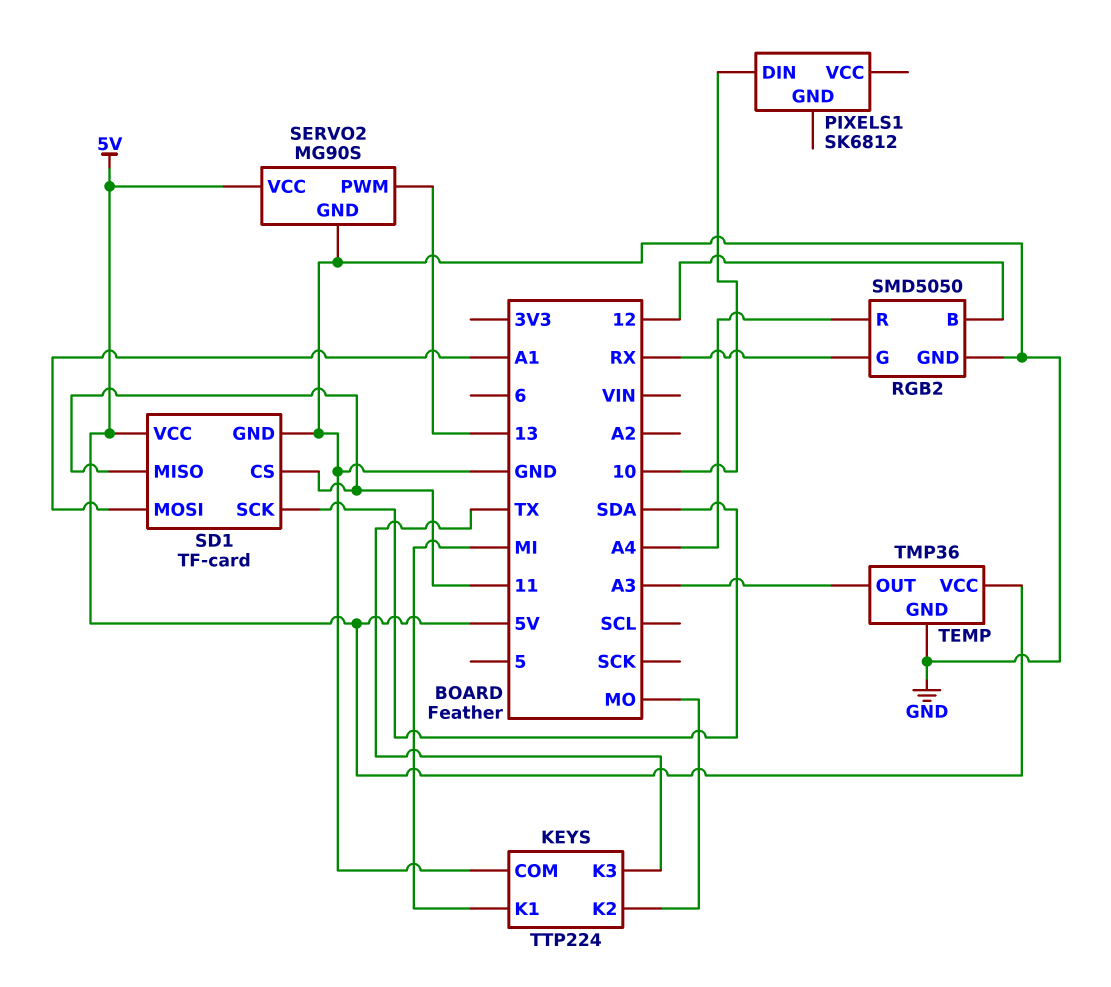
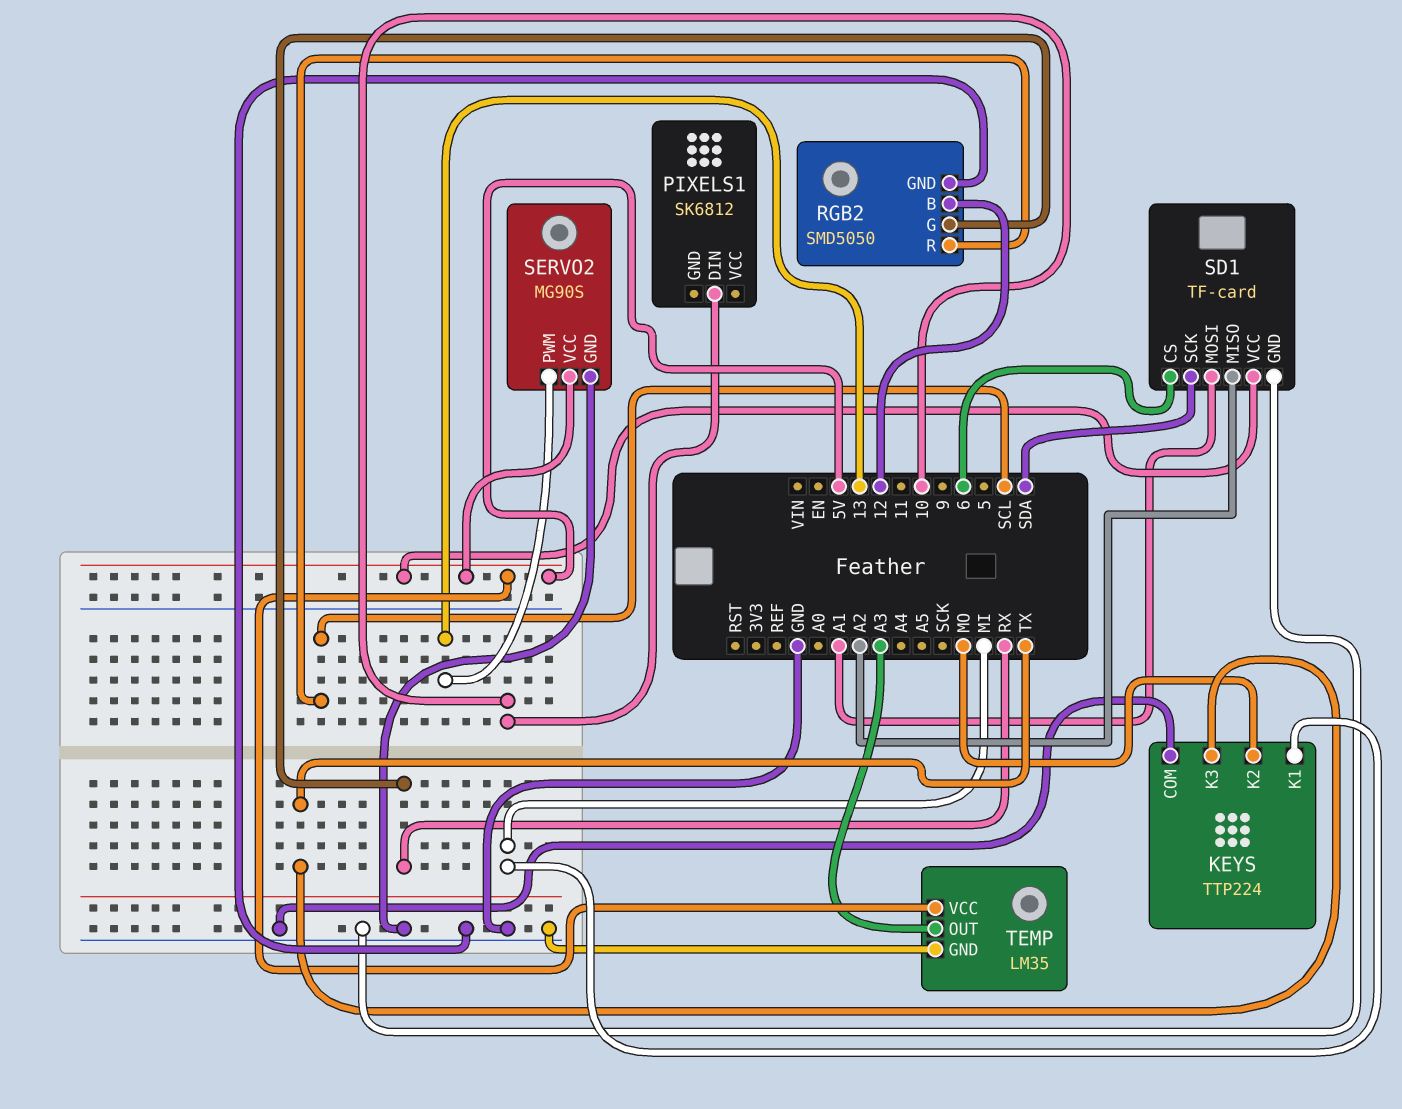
RGB2 pin R: A4 -> SCL
SD1 pin CS: 11 -> 6
SD1 pin MISO: 11 -> A2
TEMP: TMP36 -> LM35

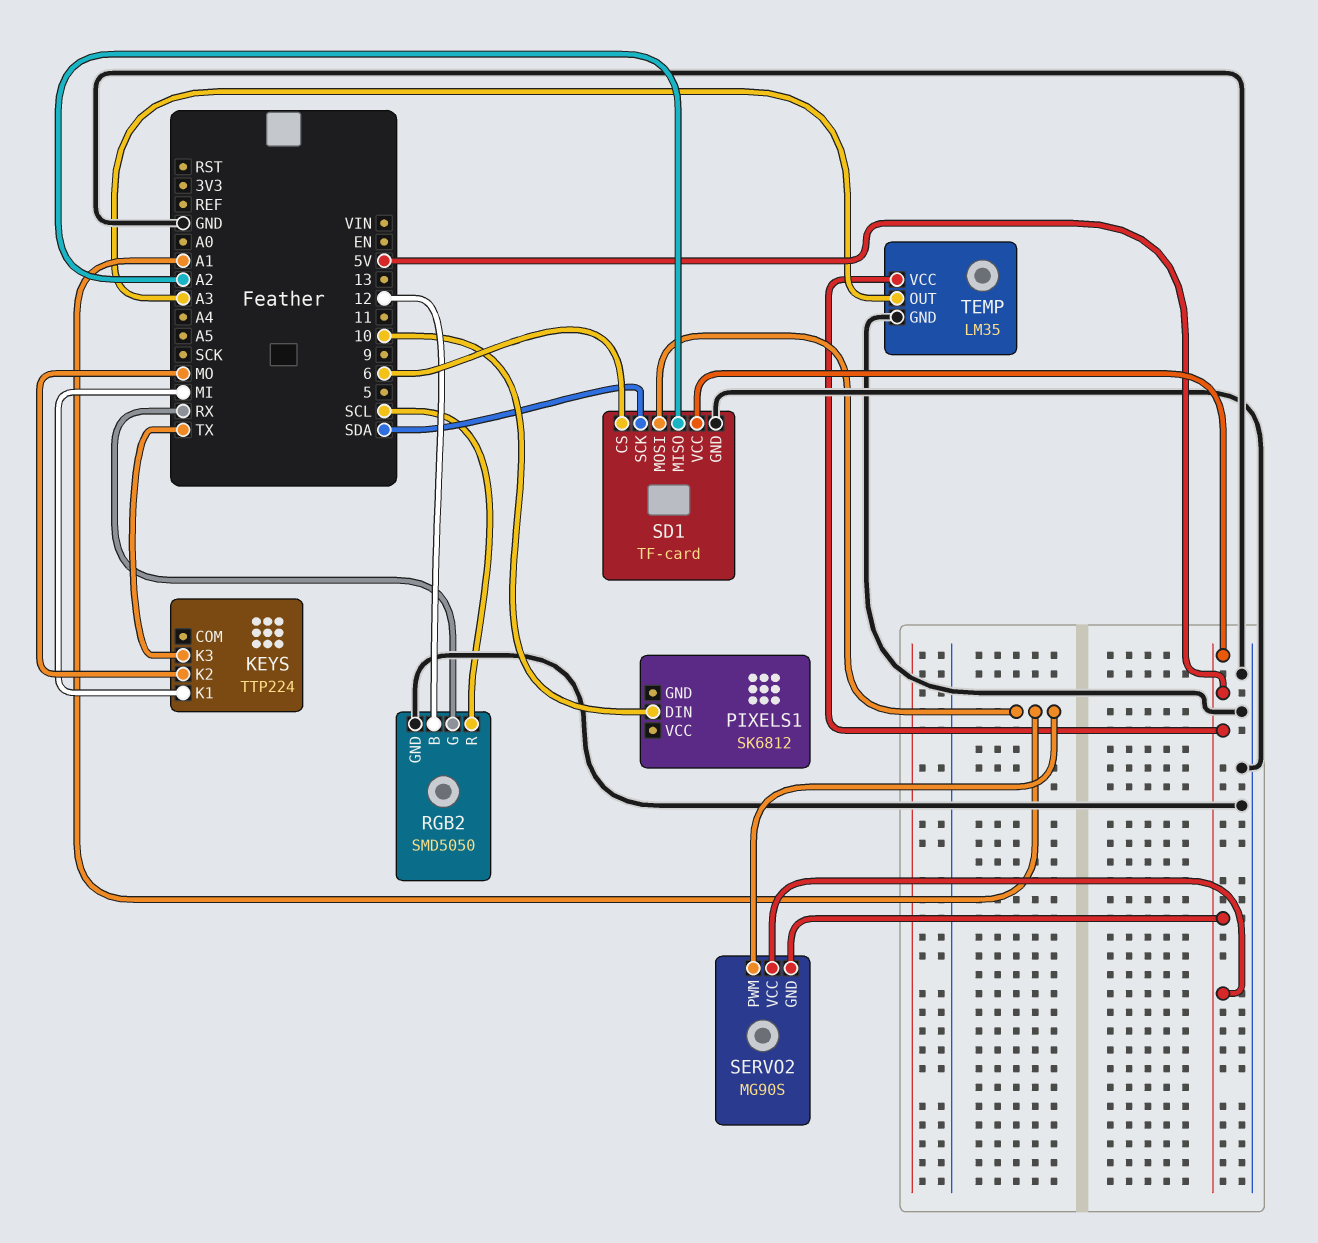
KEYS pin COM: GND -> none
SERVO2 pin GND: GND -> 5V
SERVO2 pin PWM: 13 -> A1

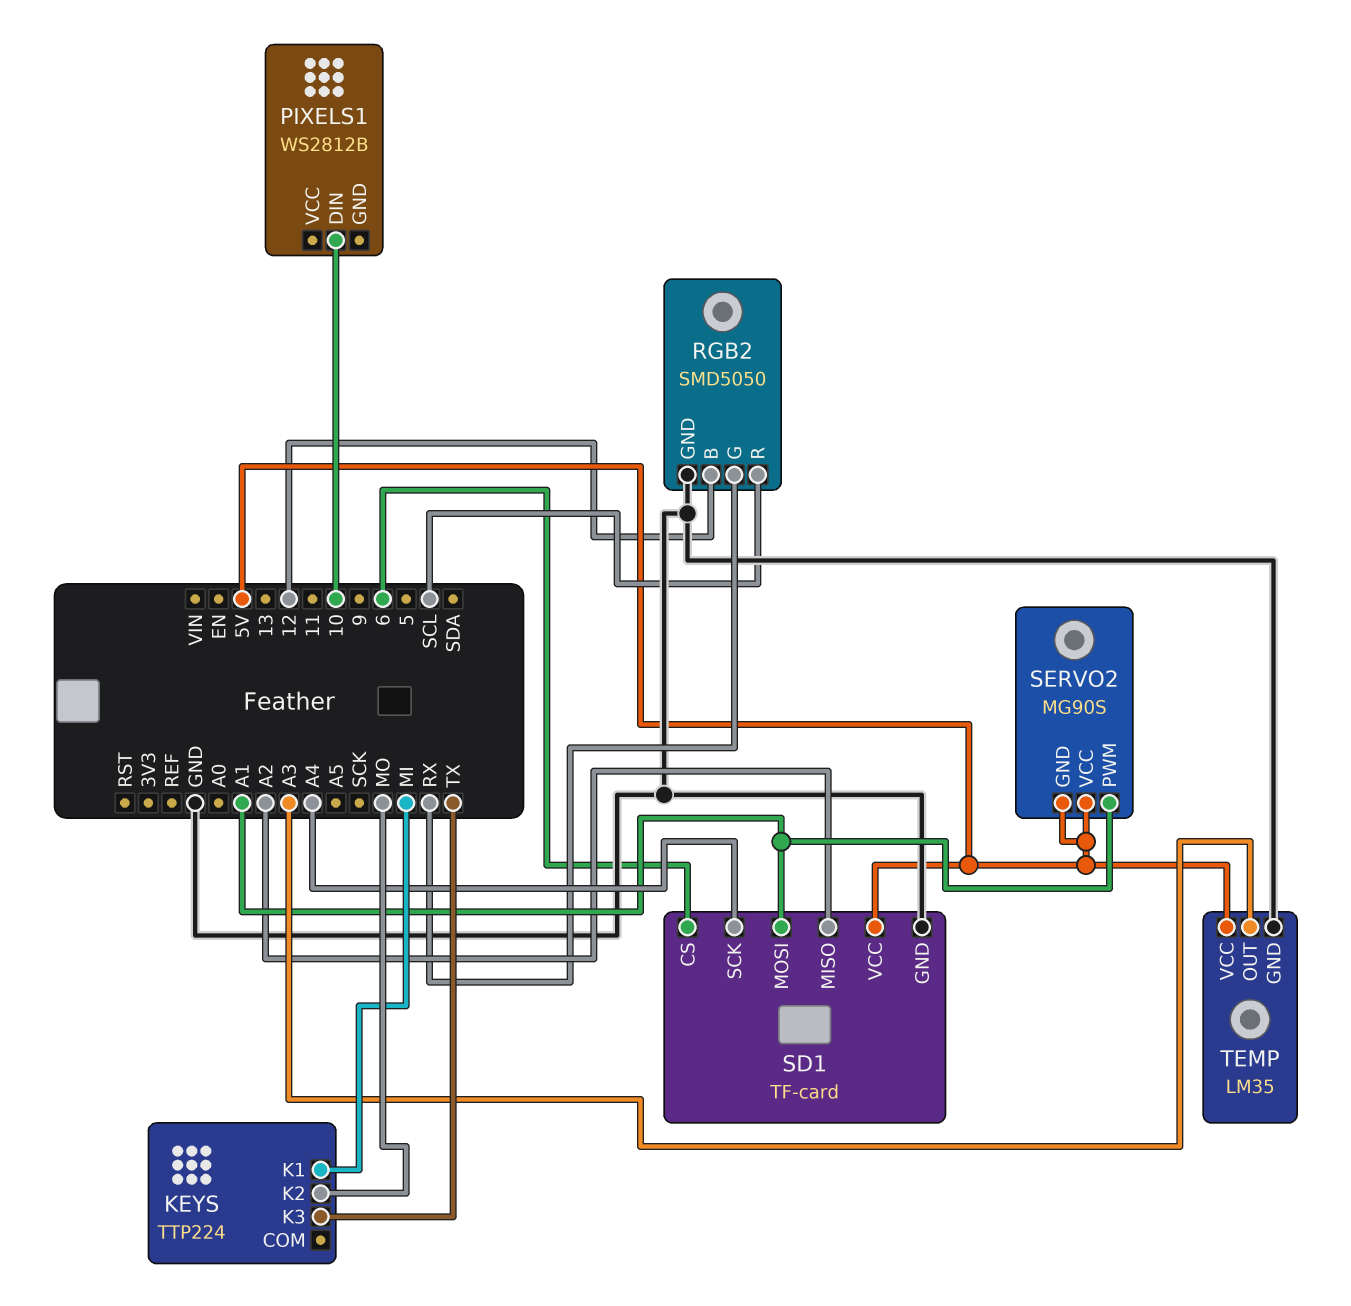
PIXELS1: SK6812 -> WS2812B
SD1 pin SCK: SDA -> A4

